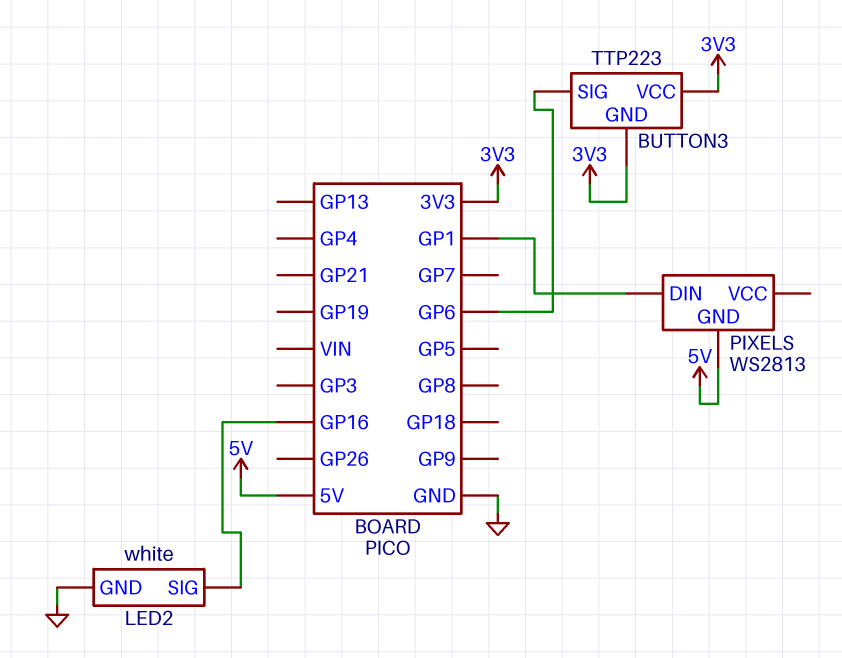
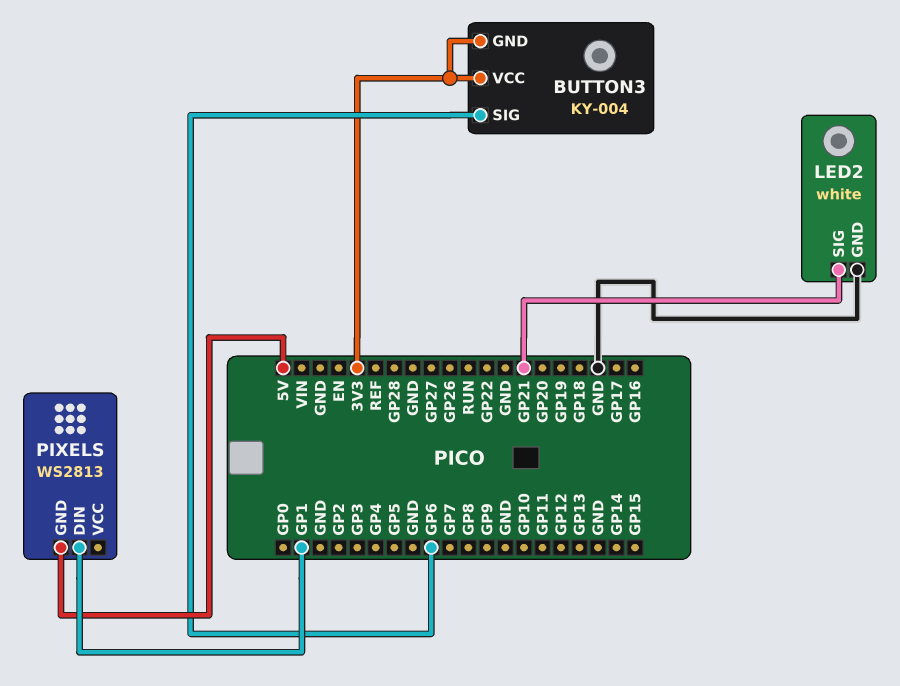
BUTTON3: TTP223 -> KY-004
LED2 pin SIG: GP16 -> GP21

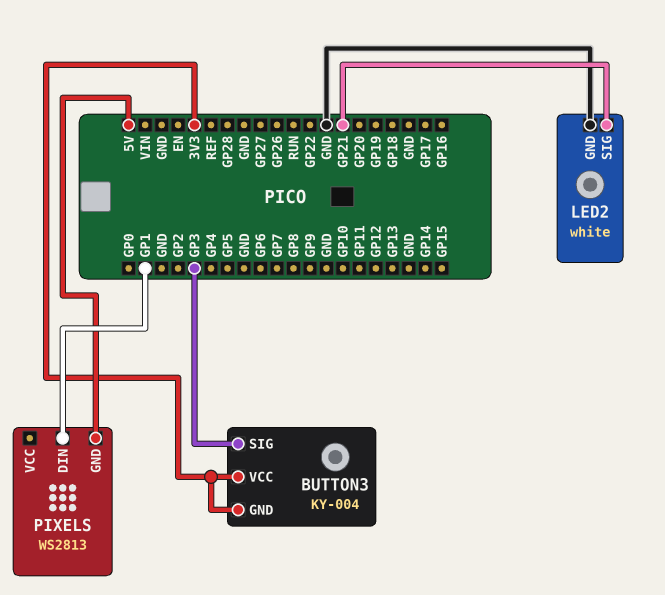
BUTTON3 pin SIG: GP6 -> GP3

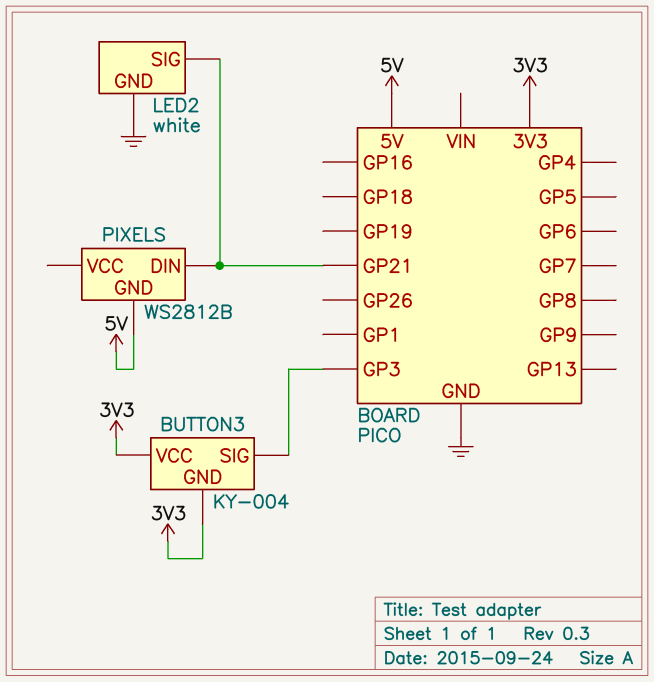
PIXELS: WS2813 -> WS2812B
PIXELS pin DIN: GP1 -> GP21

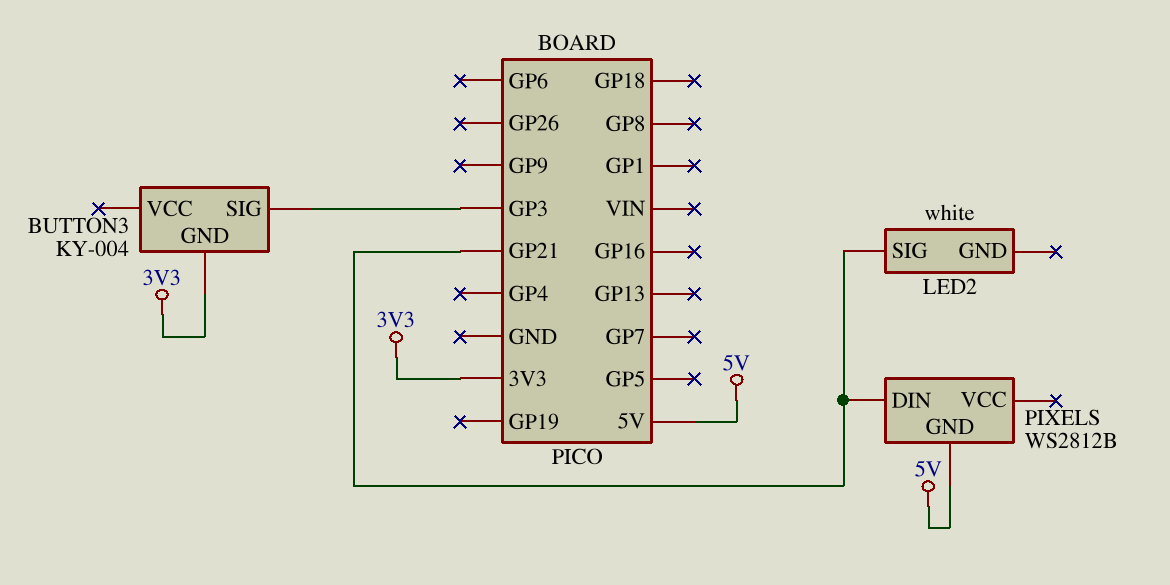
BUTTON3 pin VCC: 3V3 -> none
LED2 pin GND: GND -> none

